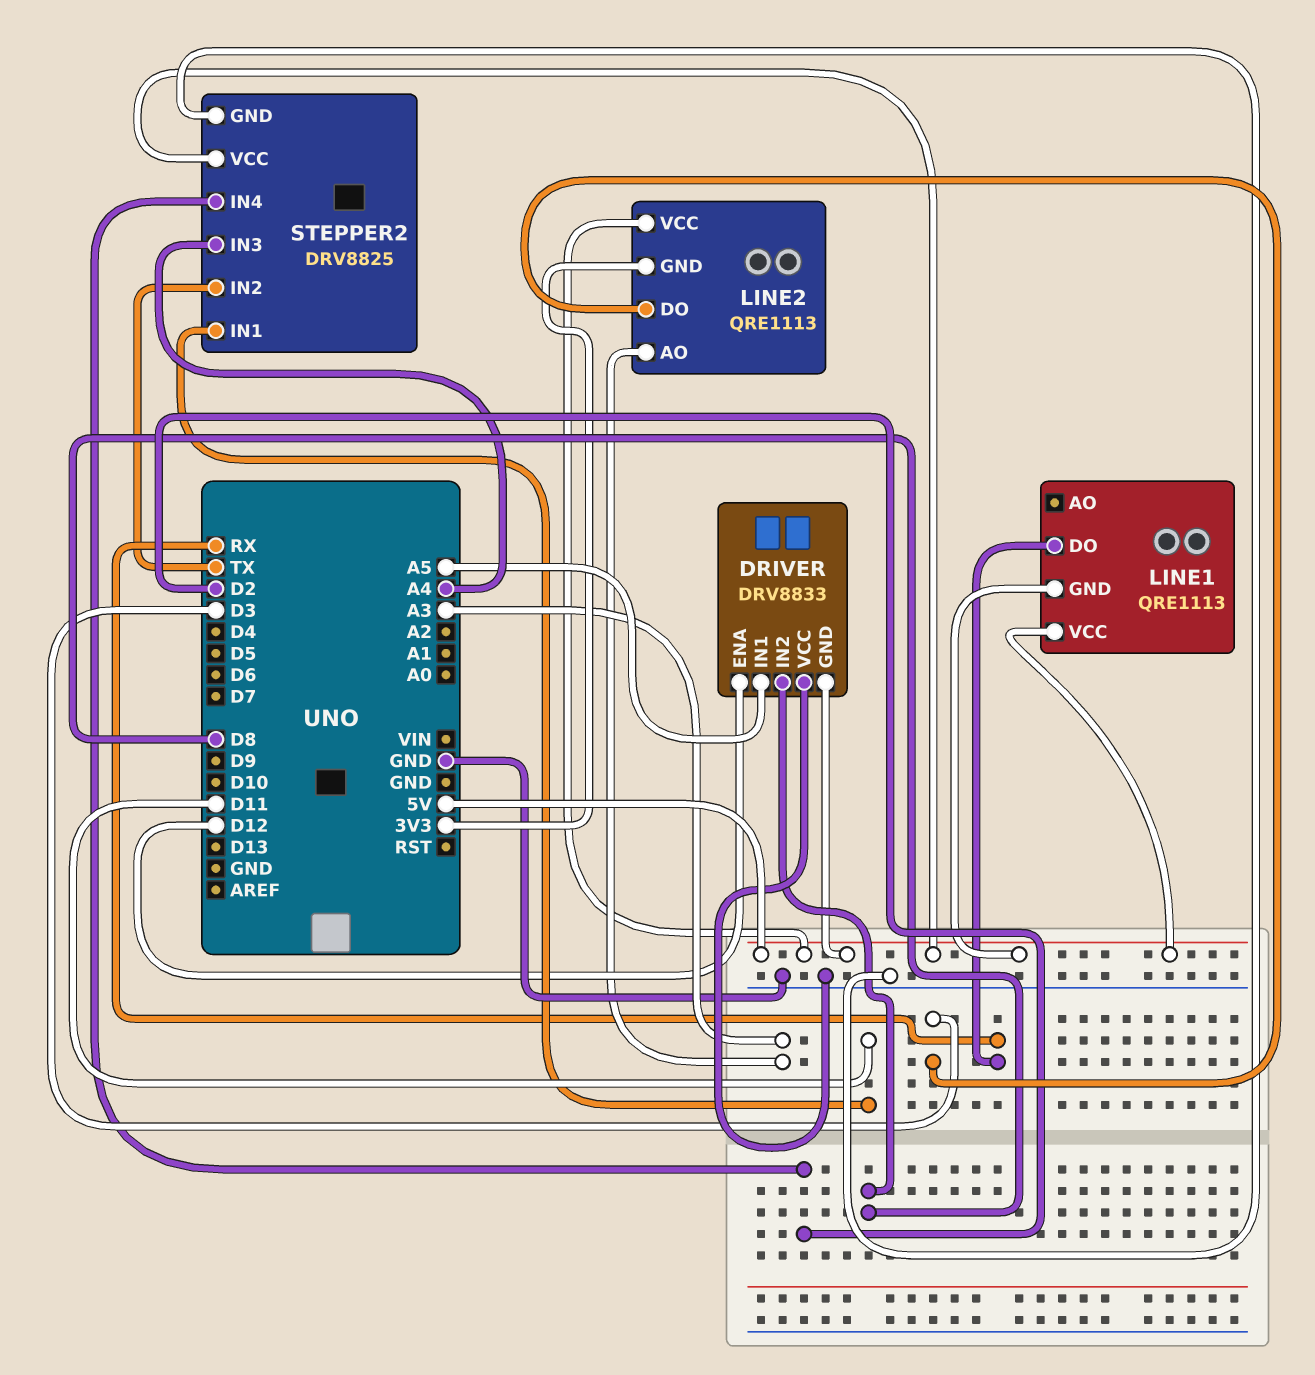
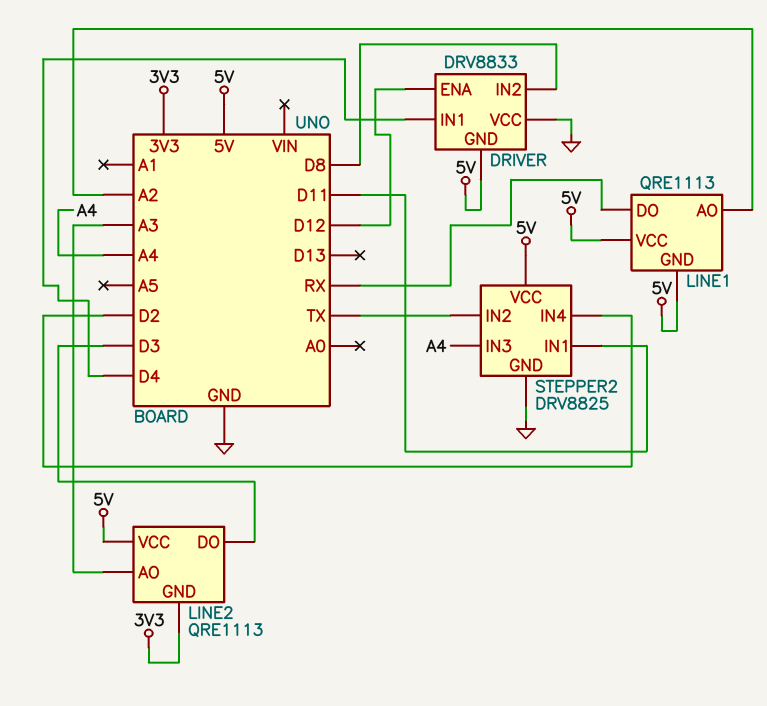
DRIVER pin IN1: A5 -> D4
LINE1 pin AO: none -> A2

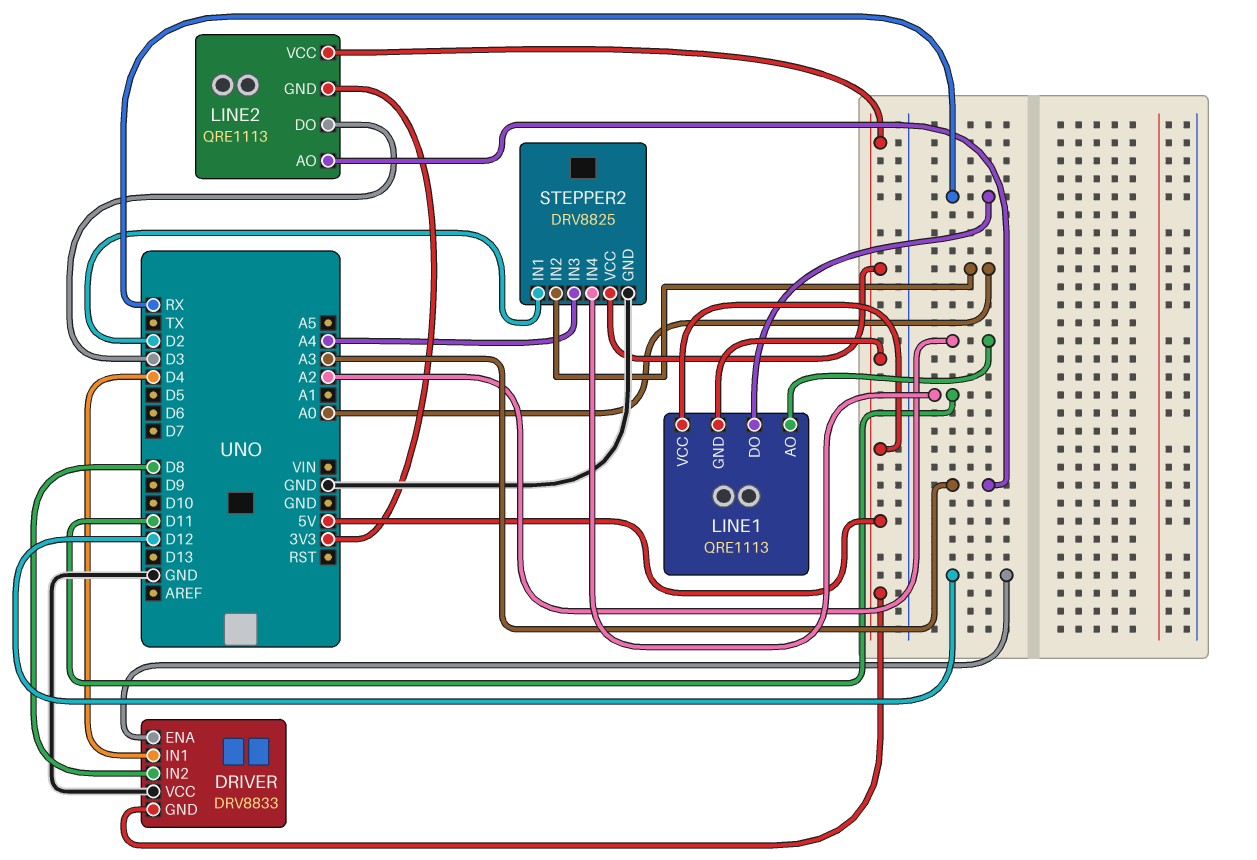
STEPPER2 pin IN1: D11 -> D2
STEPPER2 pin IN2: TX -> A0
STEPPER2 pin IN4: D2 -> D11

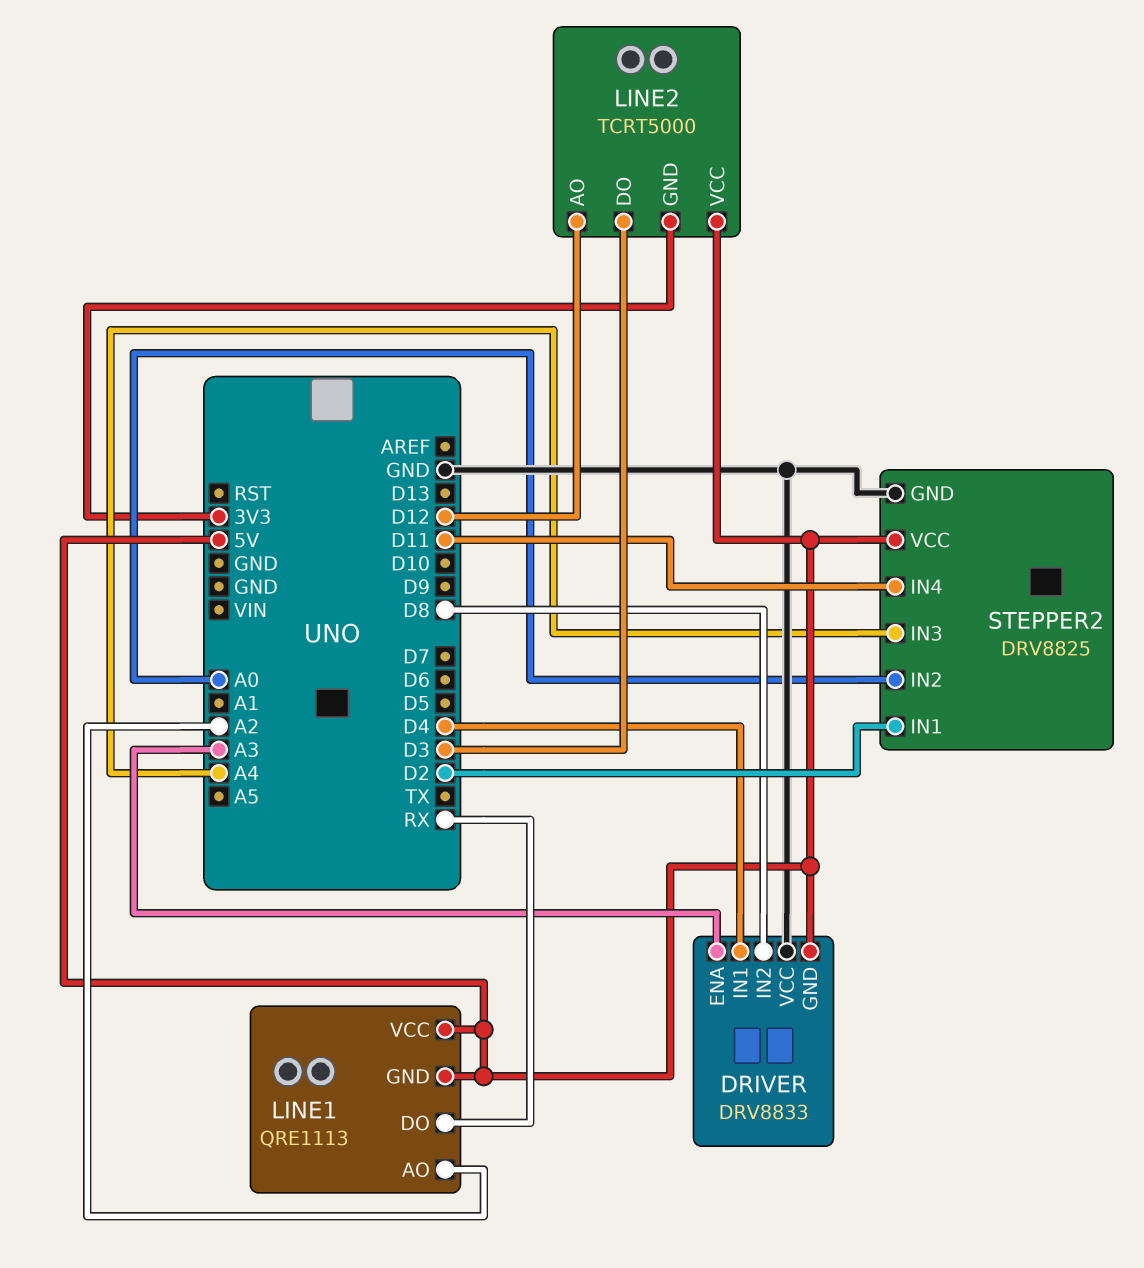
DRIVER pin ENA: D12 -> A3
LINE2: QRE1113 -> TCRT5000
LINE2 pin AO: A3 -> D12

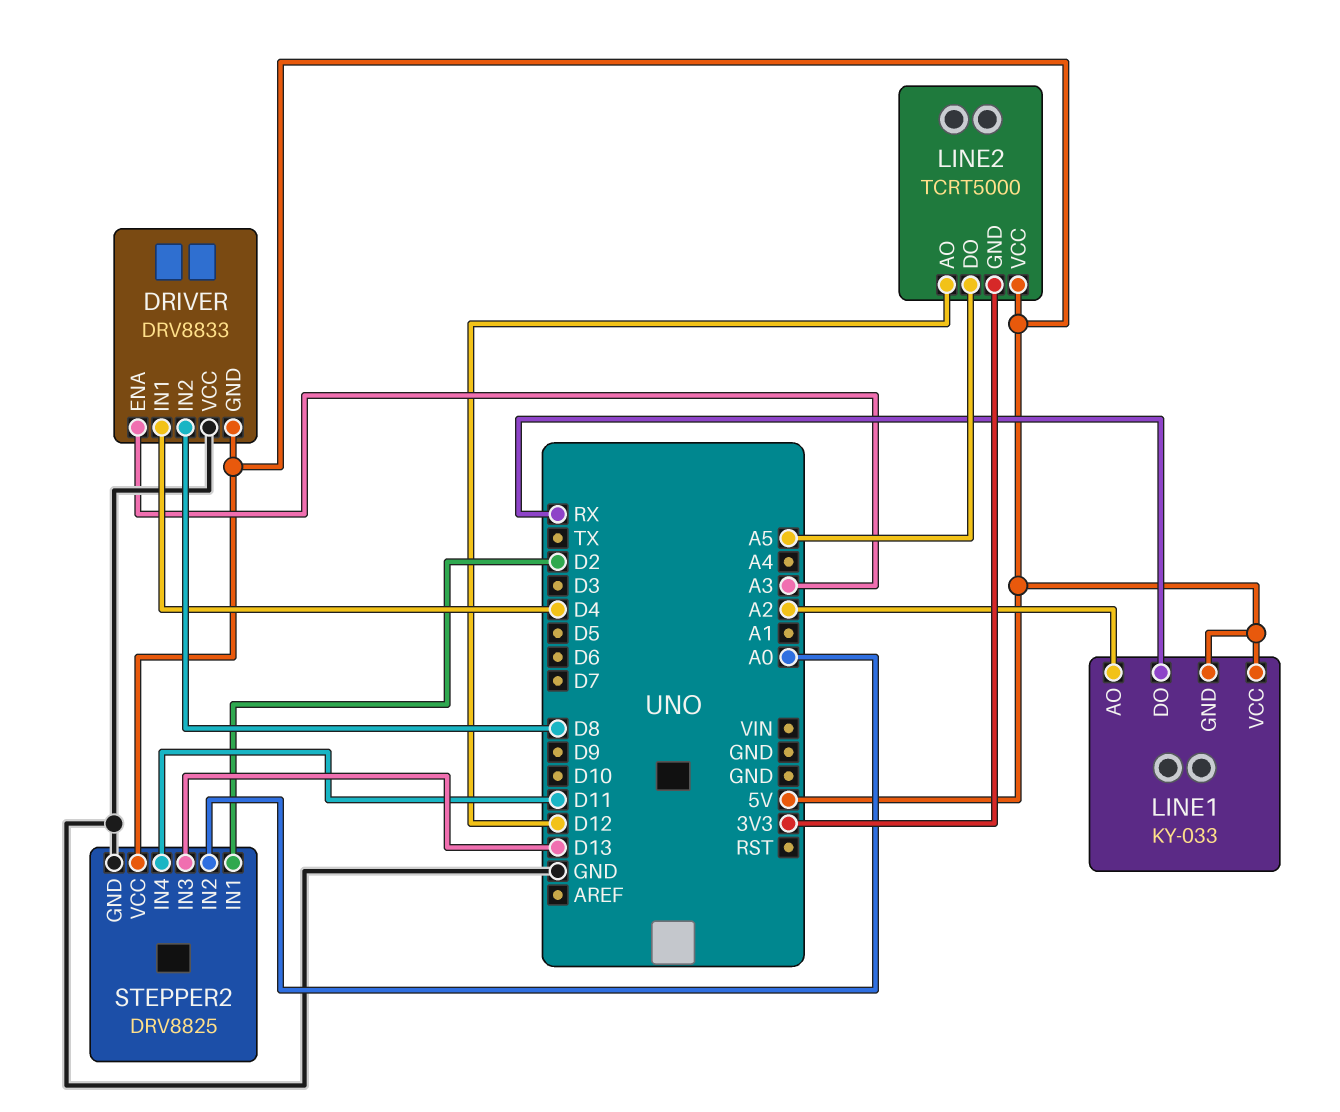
LINE1: QRE1113 -> KY-033
LINE2 pin DO: D3 -> A5
STEPPER2 pin IN3: A4 -> D13

